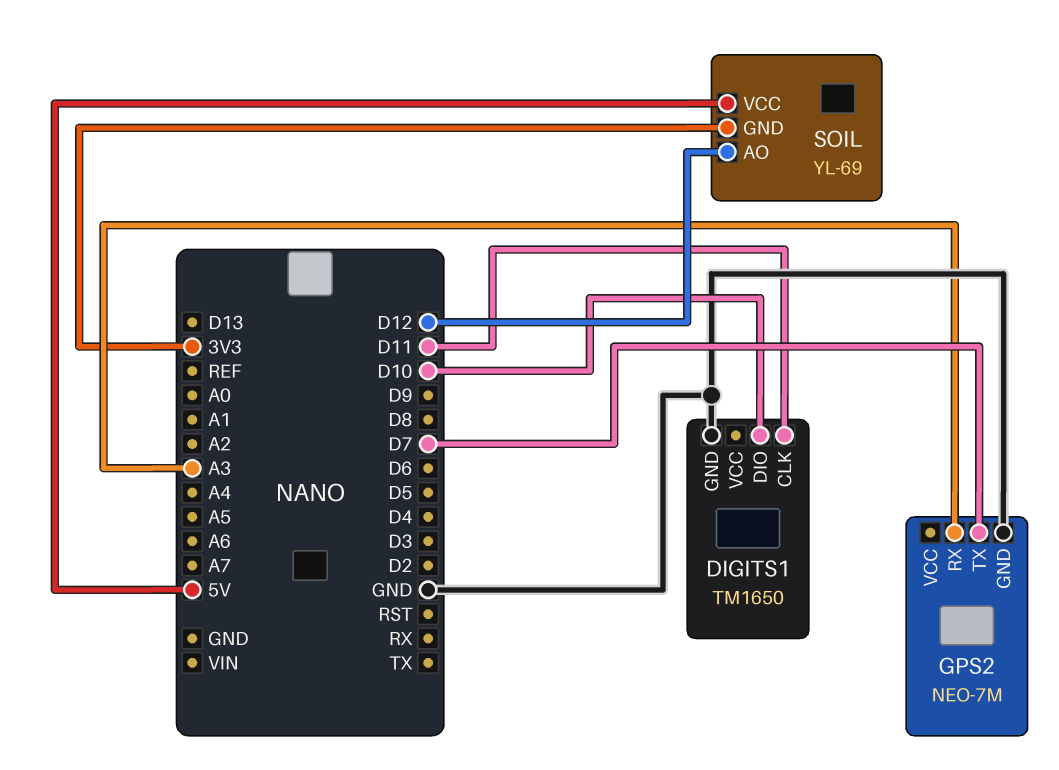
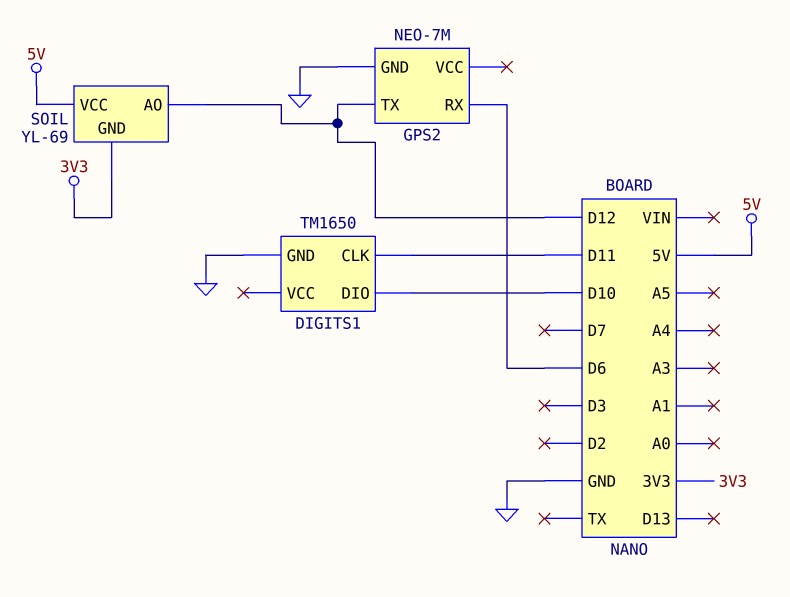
GPS2 pin RX: A3 -> D6
GPS2 pin TX: D7 -> D12

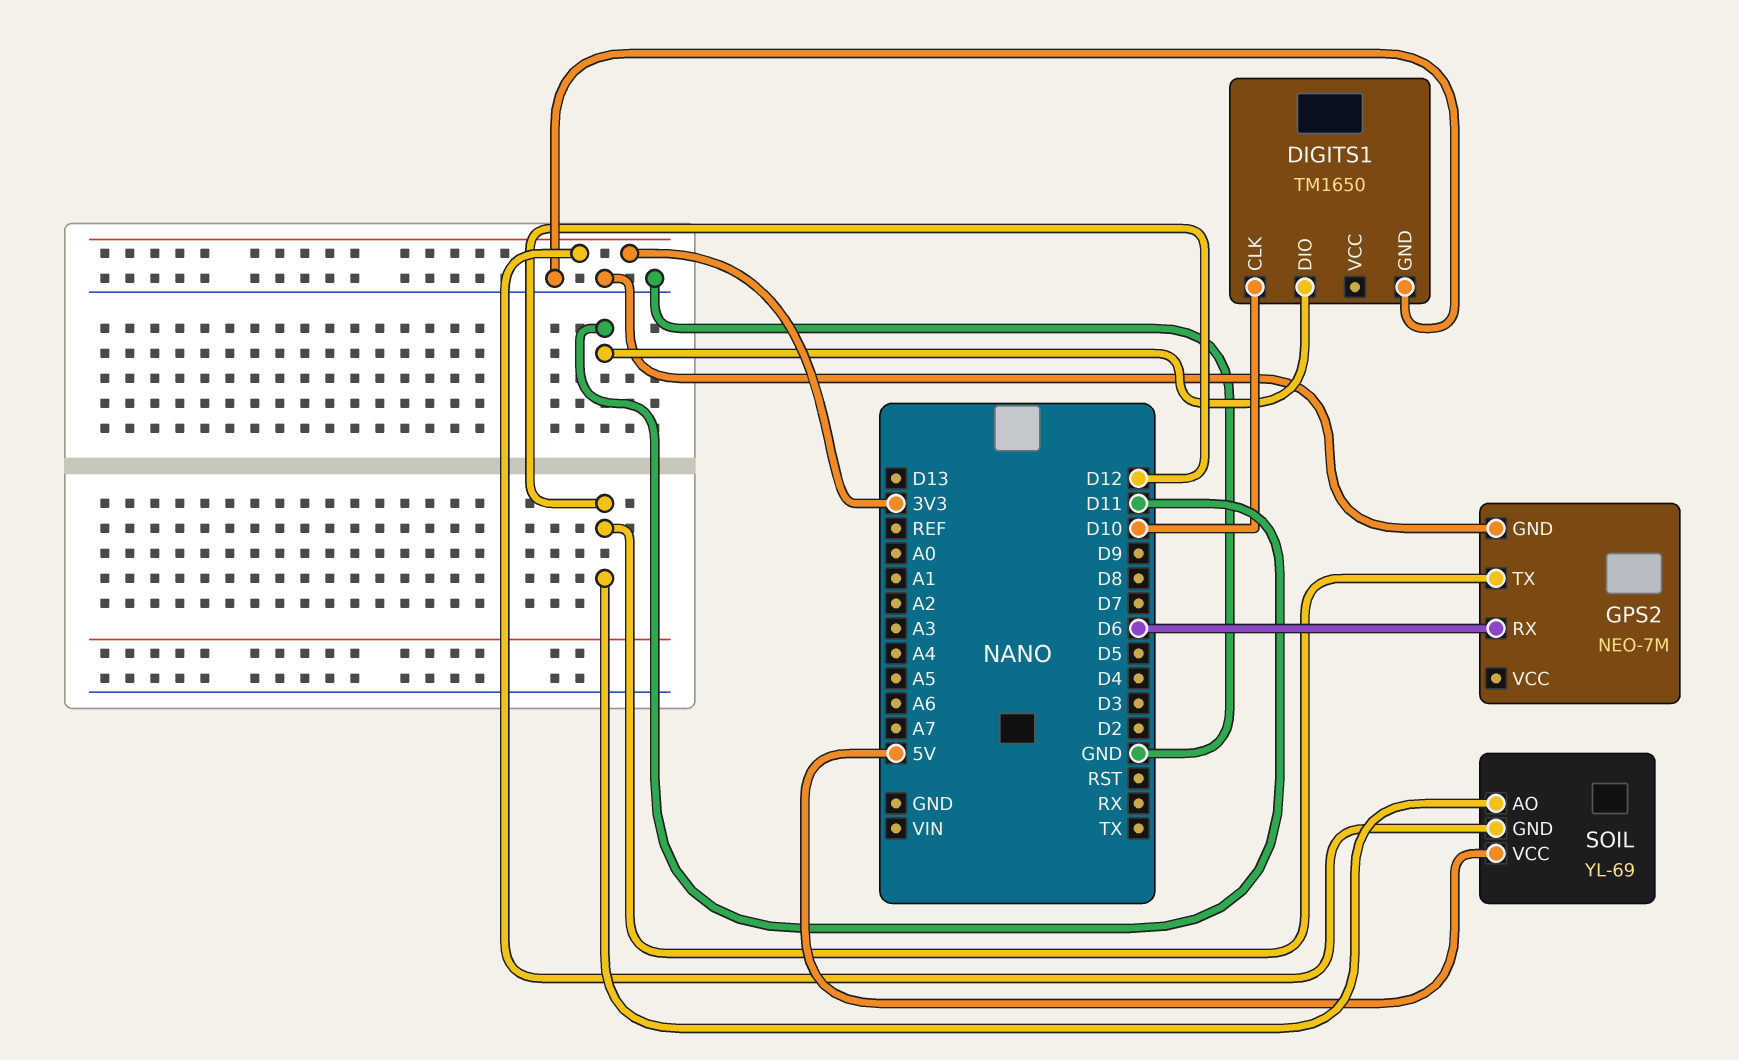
DIGITS1 pin CLK: D11 -> D10
DIGITS1 pin DIO: D10 -> D11

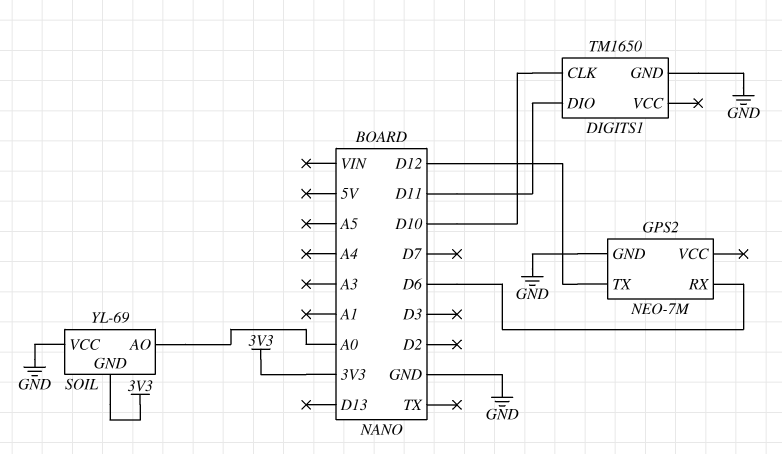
SOIL pin AO: D12 -> A0
SOIL pin VCC: 5V -> GND

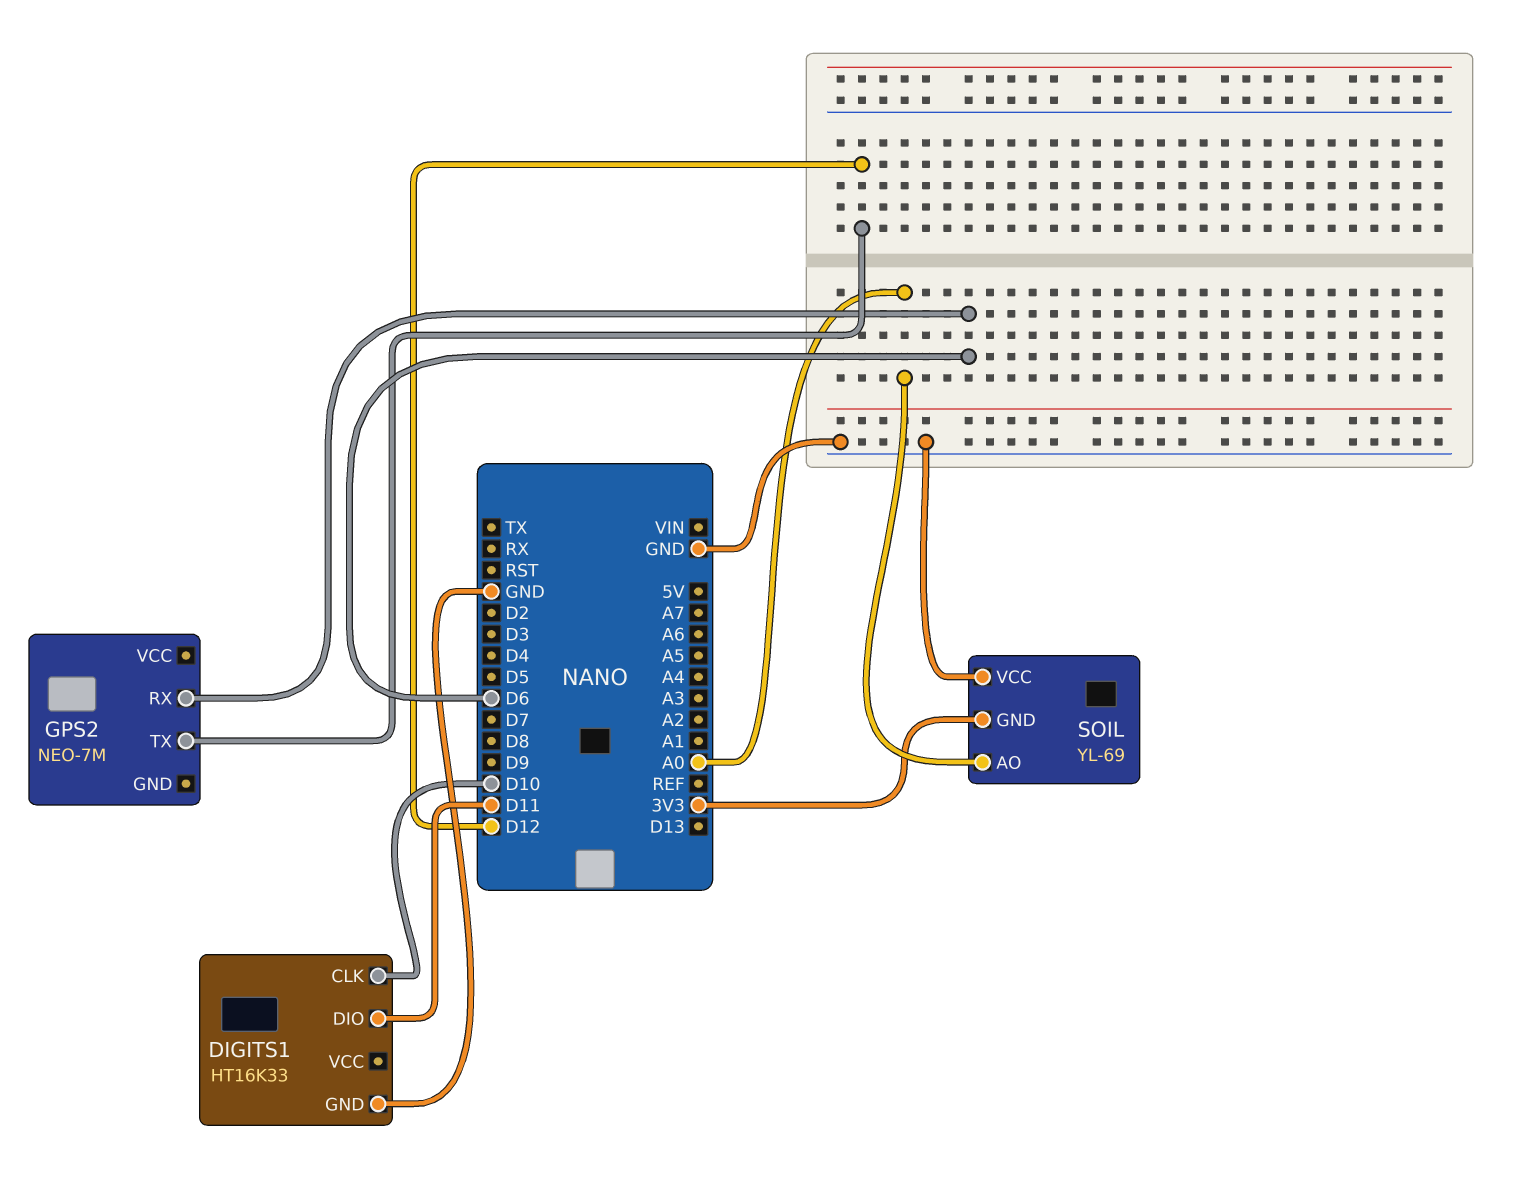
DIGITS1: TM1650 -> HT16K33
GPS2 pin GND: GND -> none

